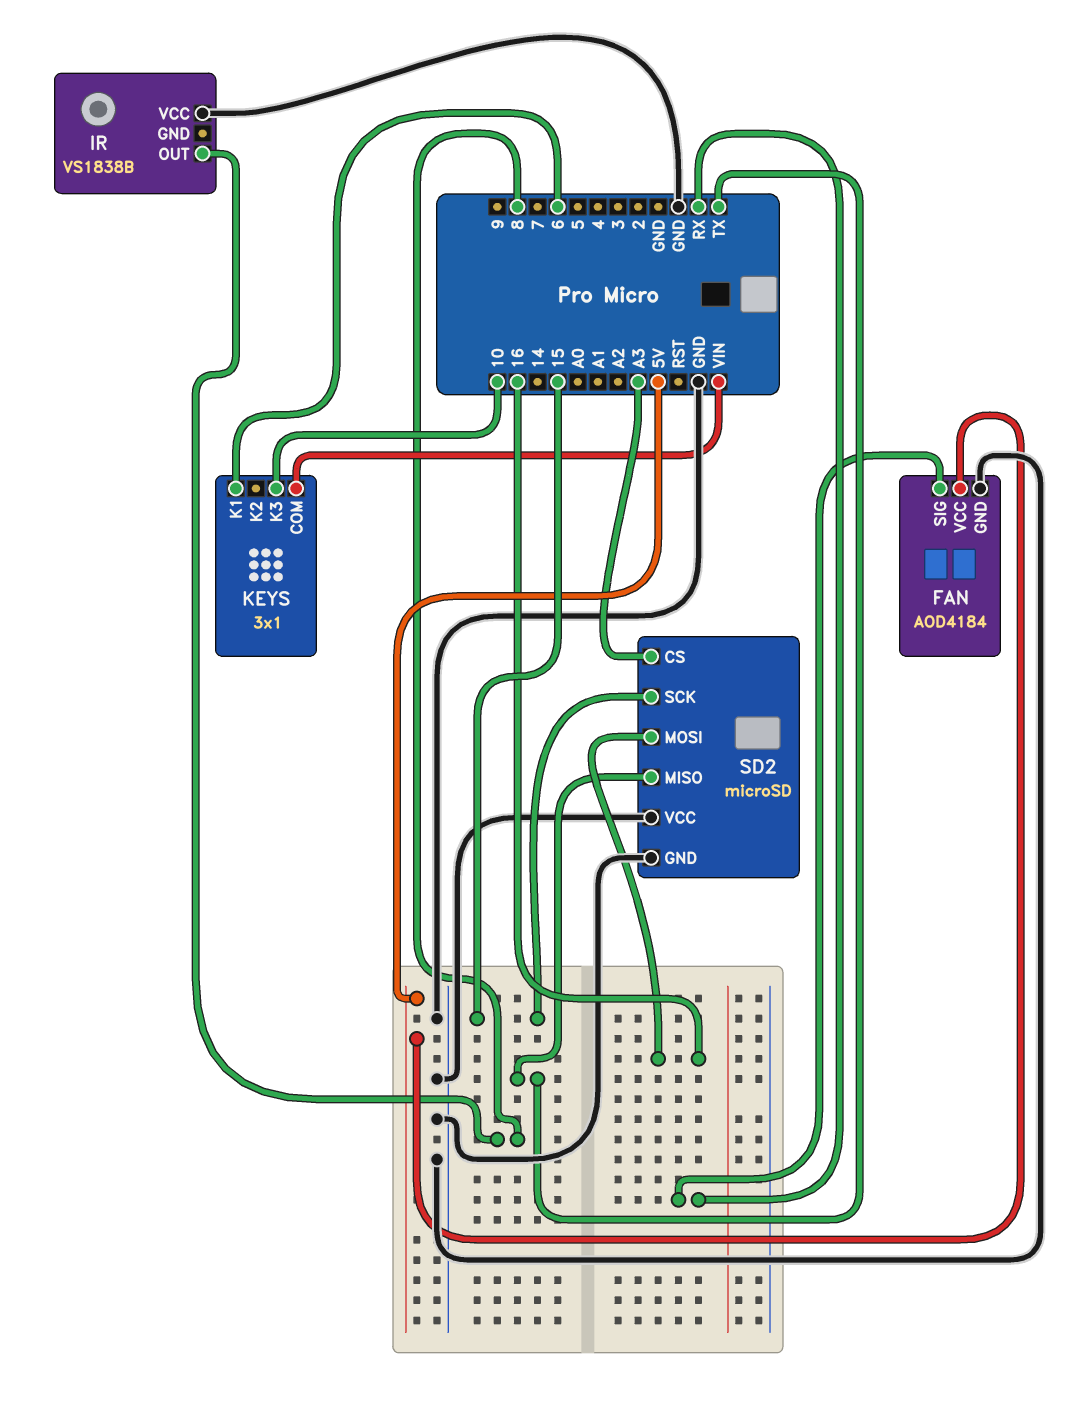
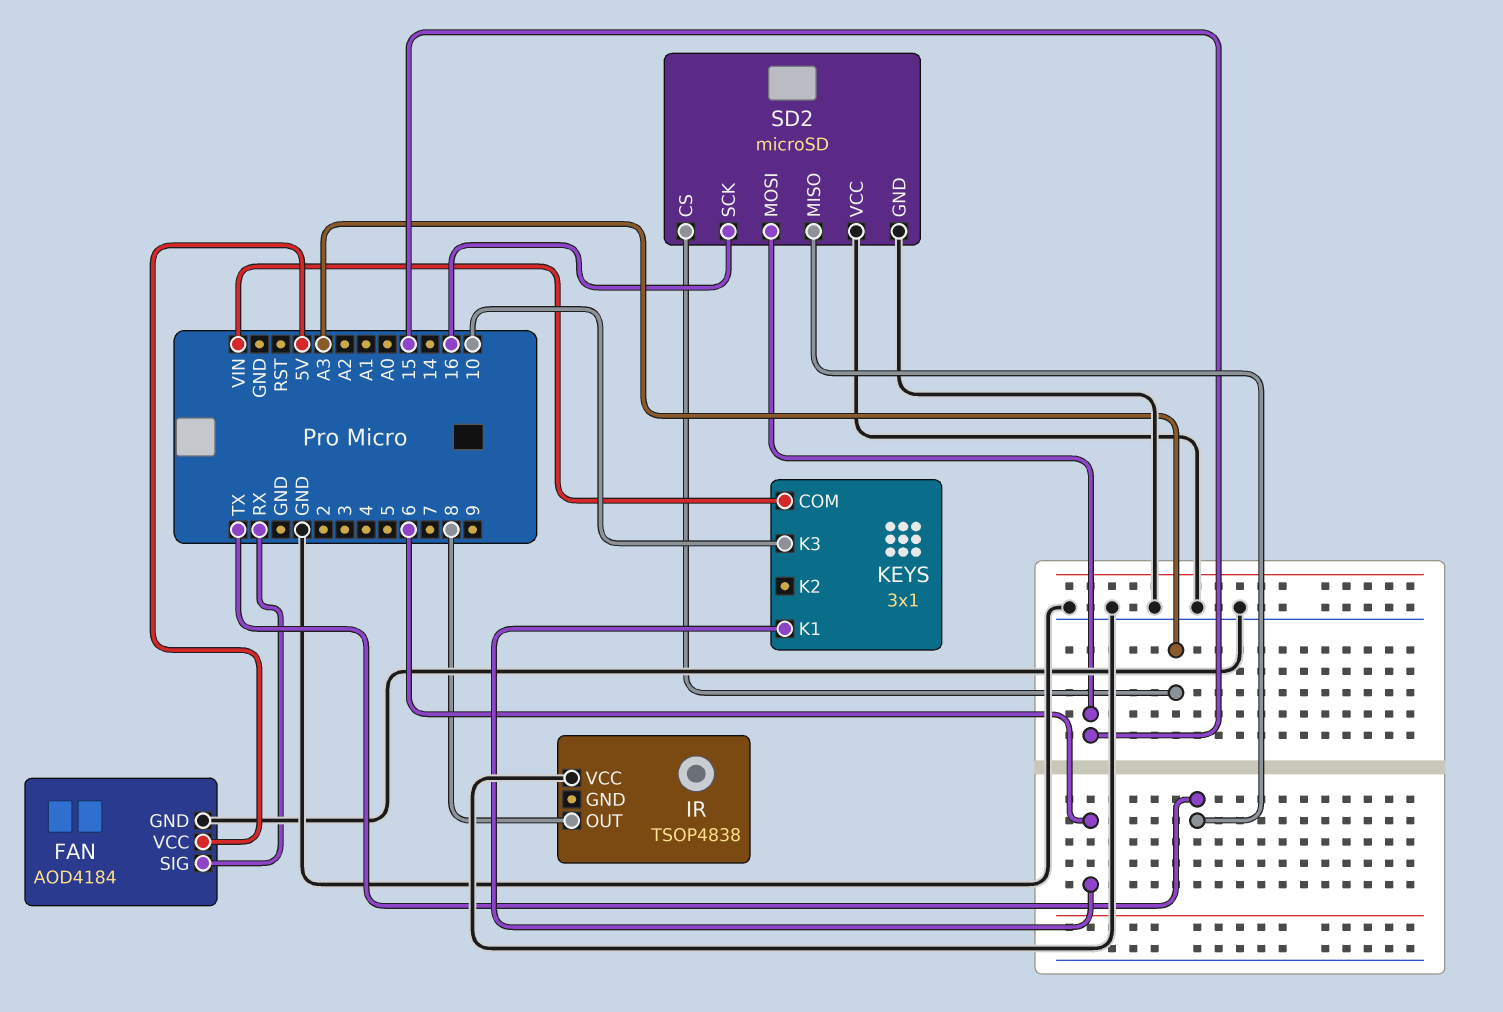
IR: VS1838B -> TSOP4838
SD2 pin MOSI: 16 -> 15
SD2 pin SCK: 15 -> 16

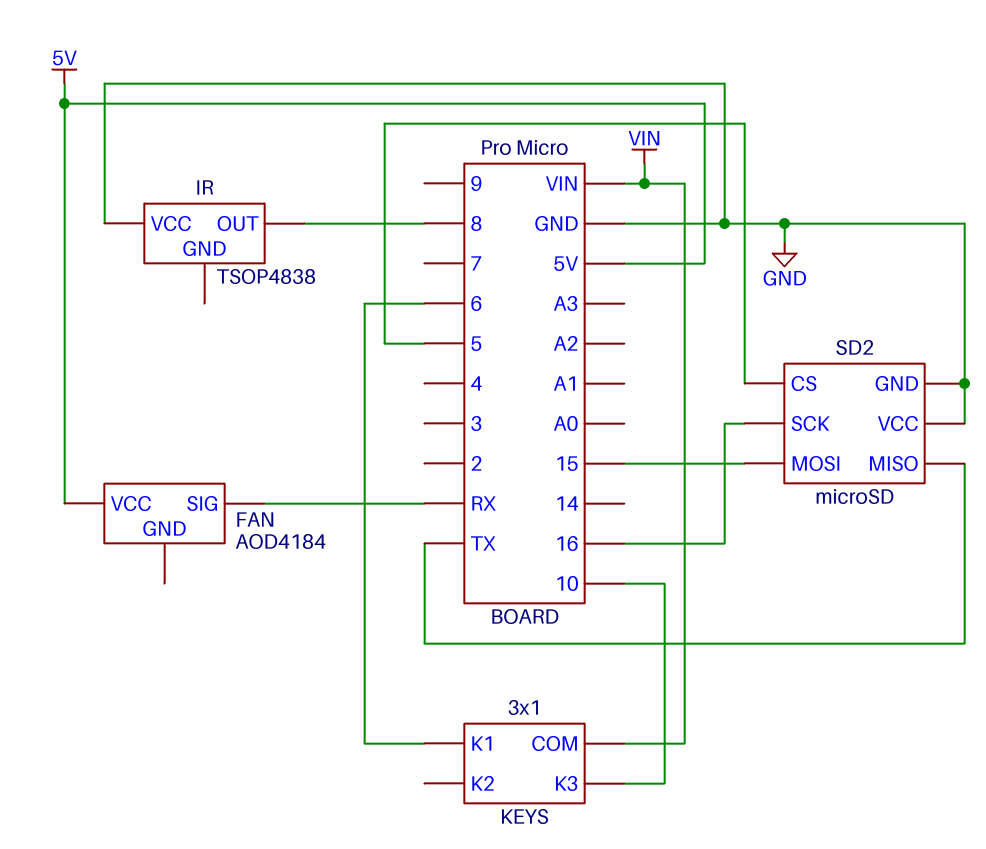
FAN pin GND: GND -> none
SD2 pin CS: A3 -> 5

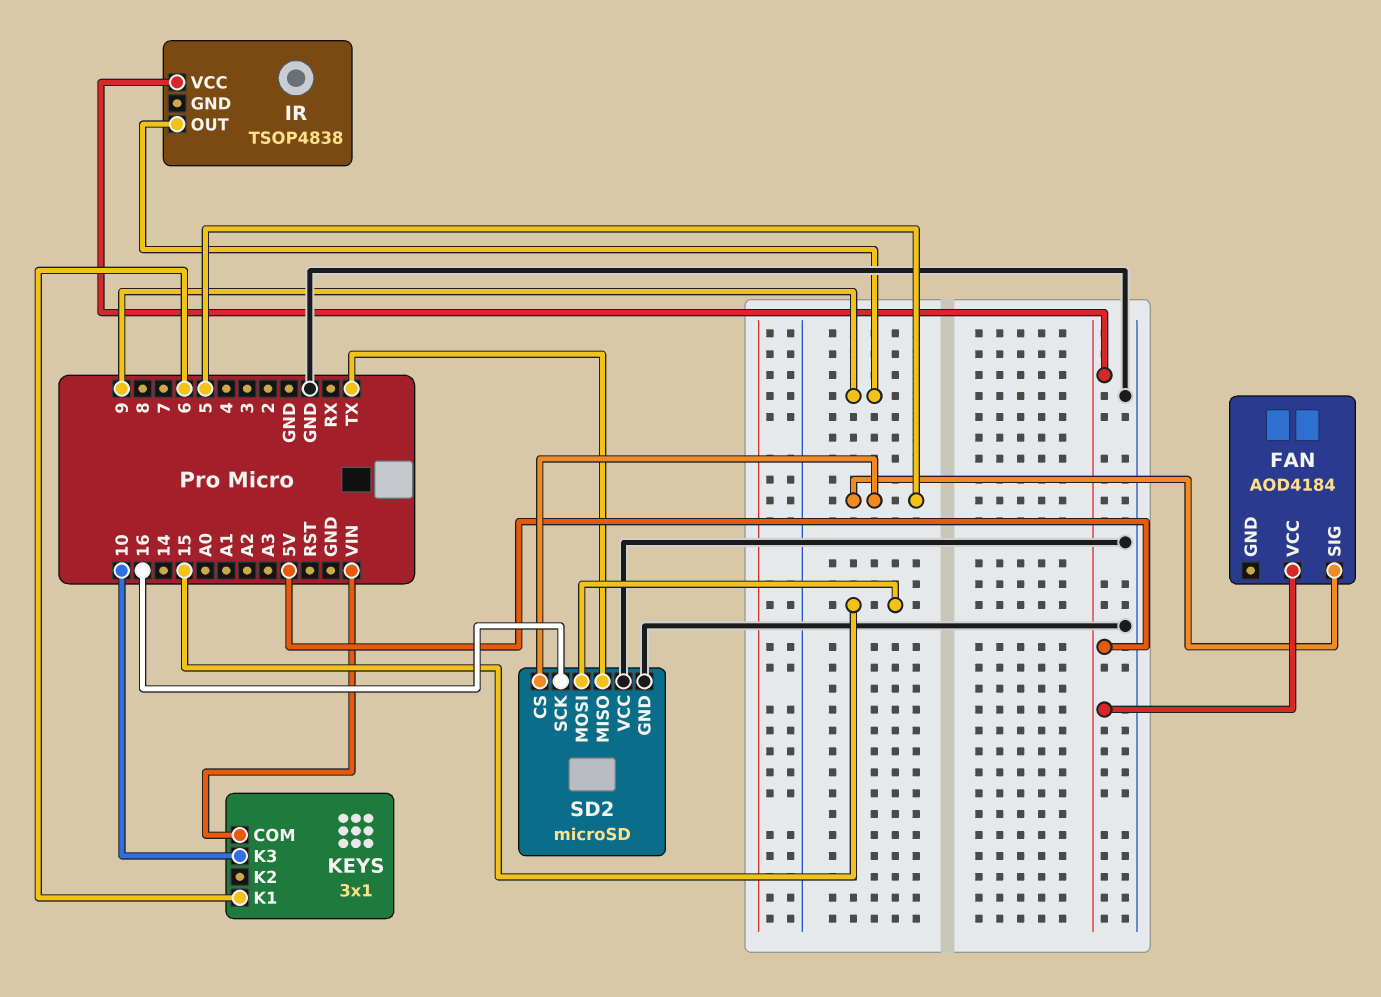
FAN pin SIG: RX -> 5
IR pin OUT: 8 -> 9
IR pin VCC: GND -> 5V

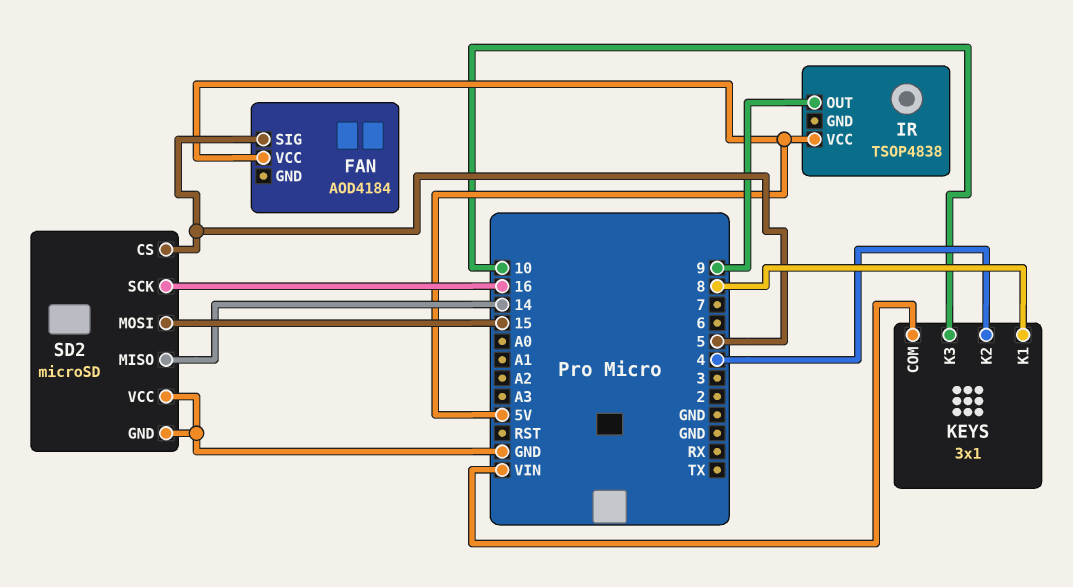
KEYS pin K1: 6 -> 8
KEYS pin K2: none -> 4
SD2 pin MISO: TX -> 14

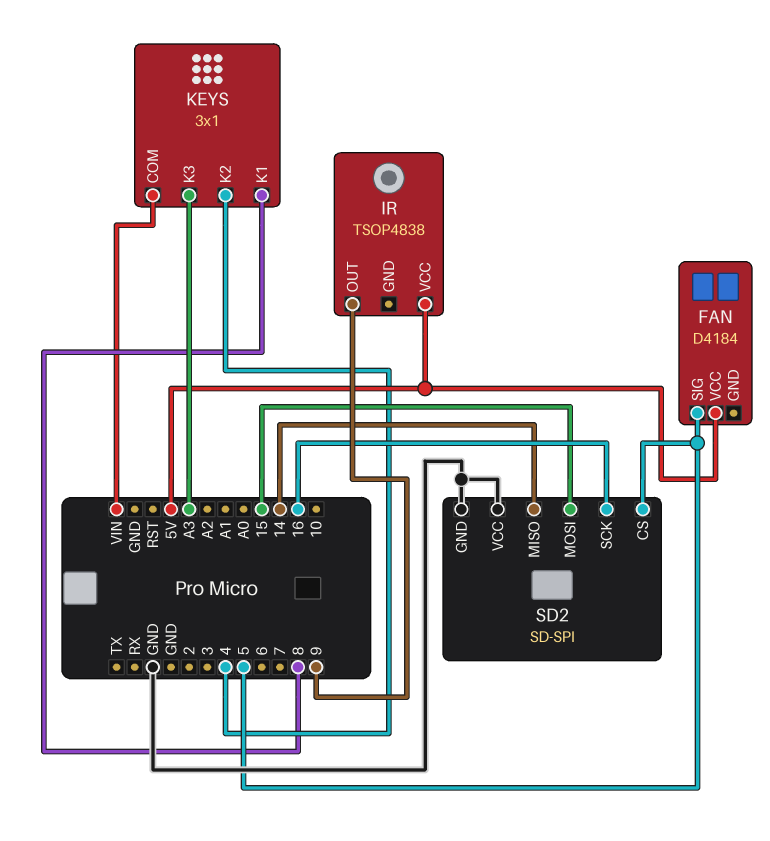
FAN: AOD4184 -> D4184
KEYS pin K3: 10 -> A3
SD2: microSD -> SD-SPI

